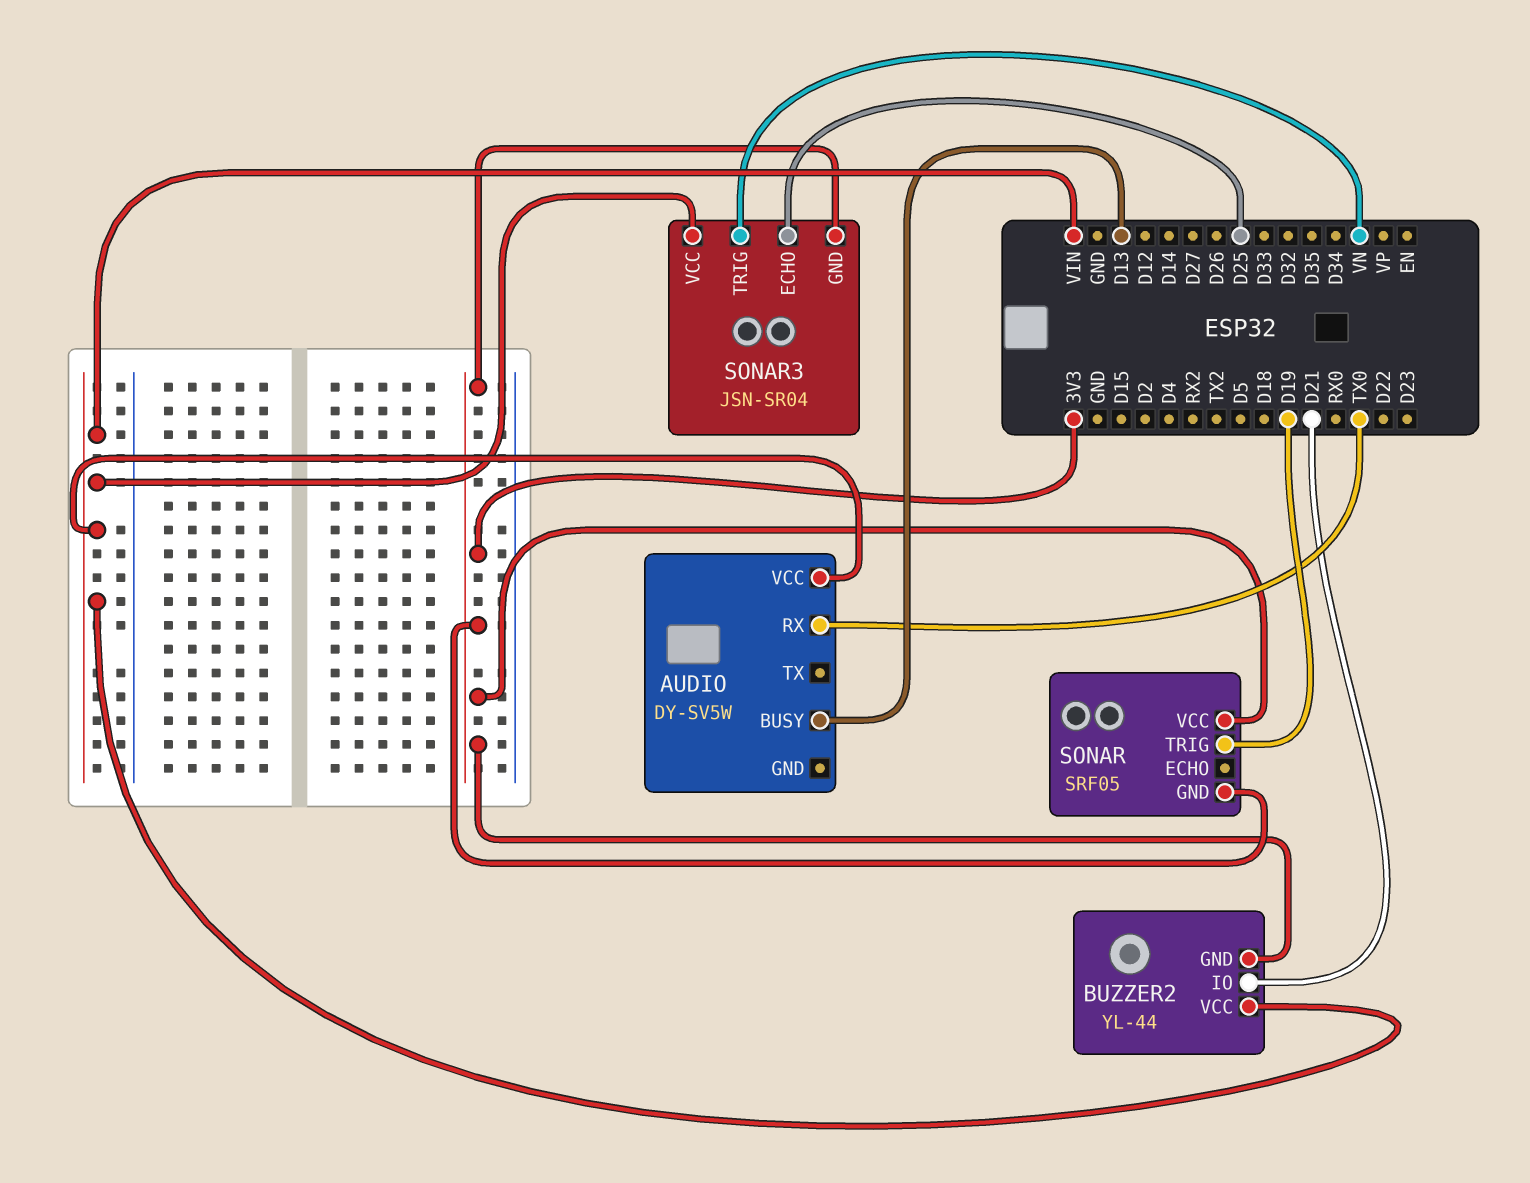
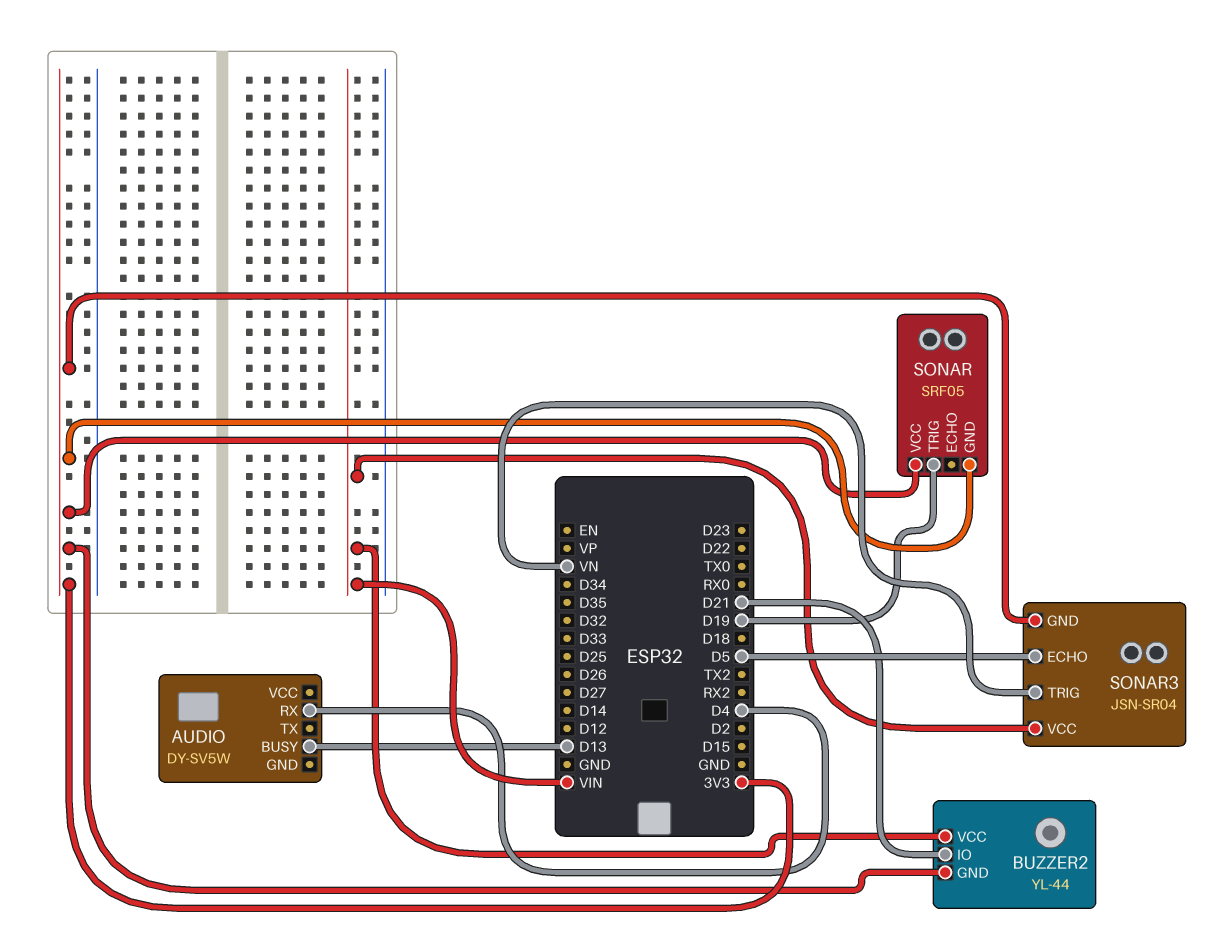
AUDIO pin RX: TX0 -> D4
AUDIO pin VCC: VIN -> none
SONAR3 pin ECHO: D25 -> D5

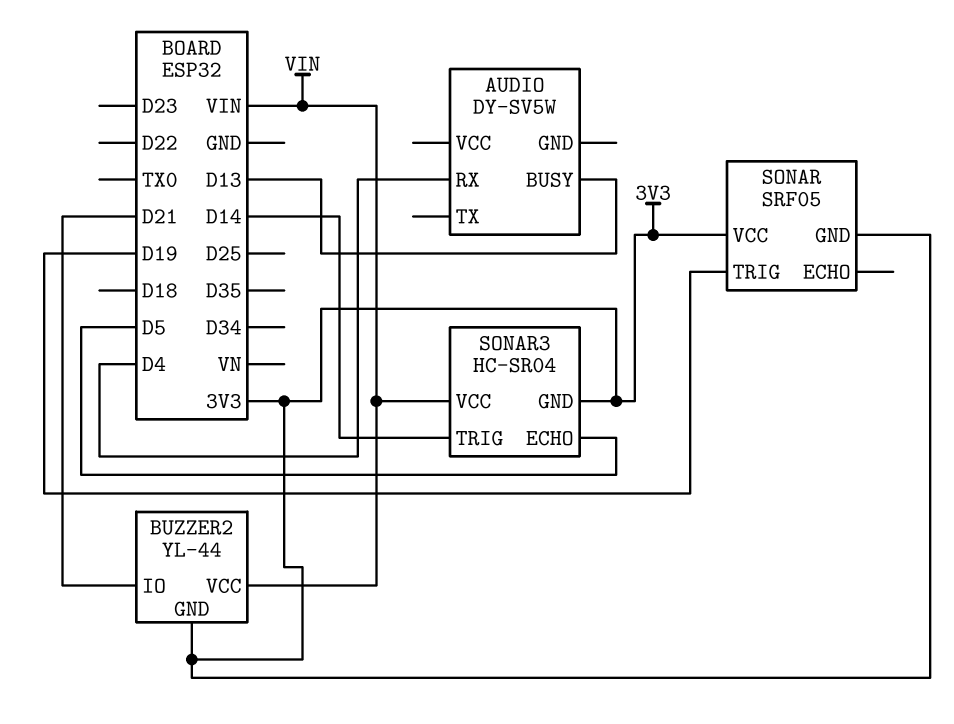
SONAR3: JSN-SR04 -> HC-SR04
SONAR3 pin TRIG: VN -> D14

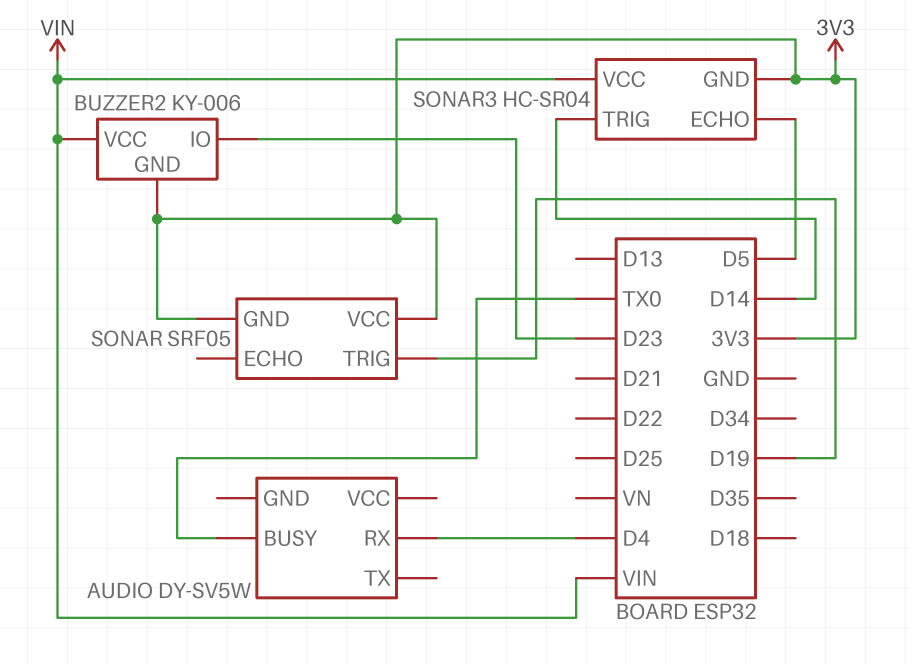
AUDIO pin BUSY: D13 -> TX0
BUZZER2: YL-44 -> KY-006
BUZZER2 pin IO: D21 -> D23

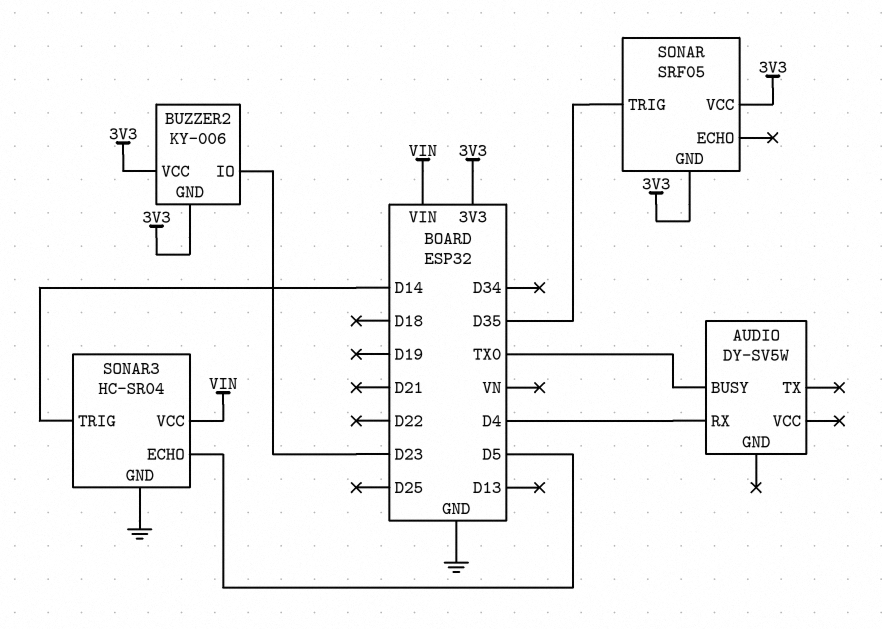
BUZZER2 pin VCC: VIN -> 3V3
SONAR pin TRIG: D19 -> D35
SONAR3 pin GND: 3V3 -> GND

